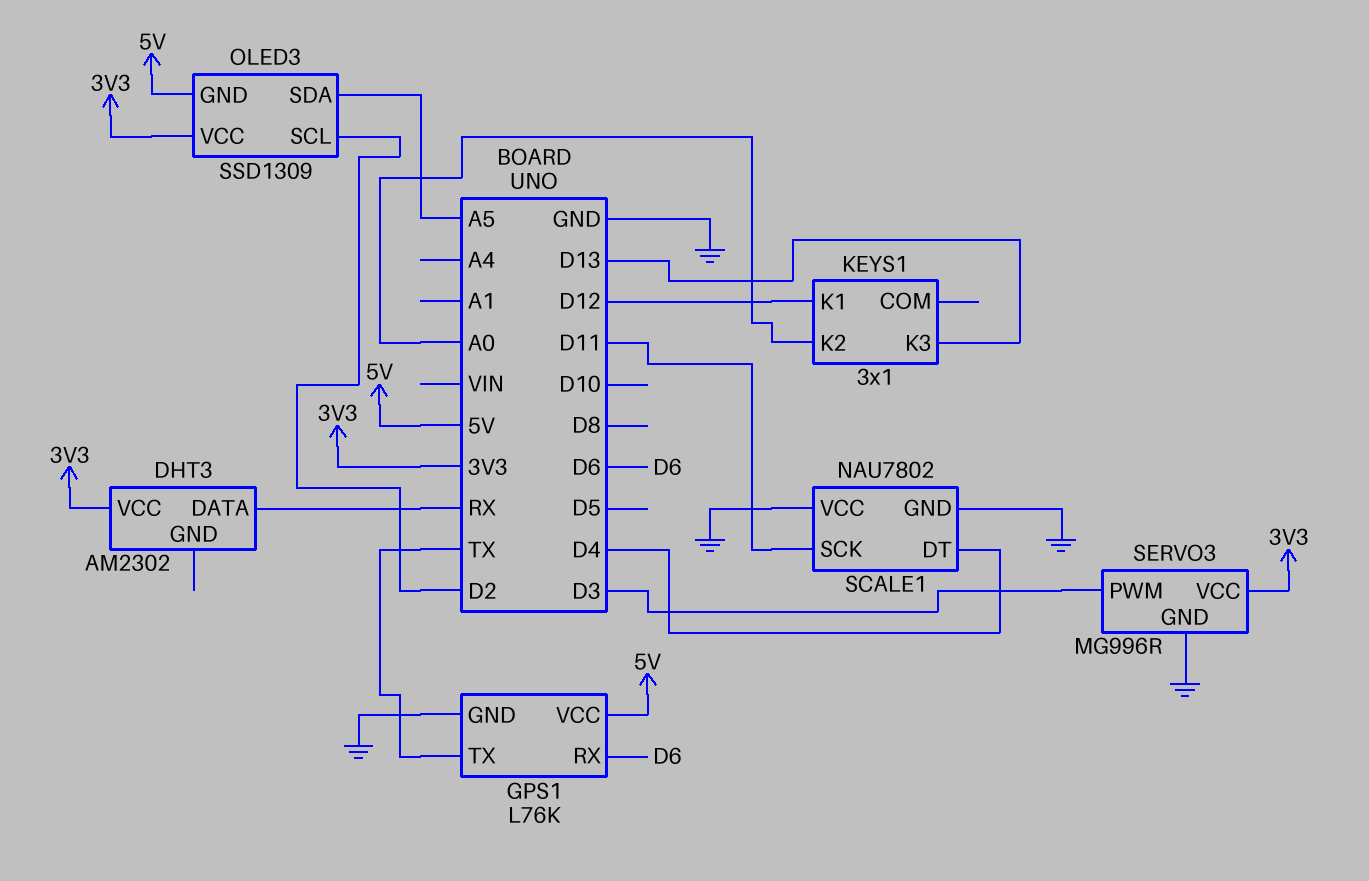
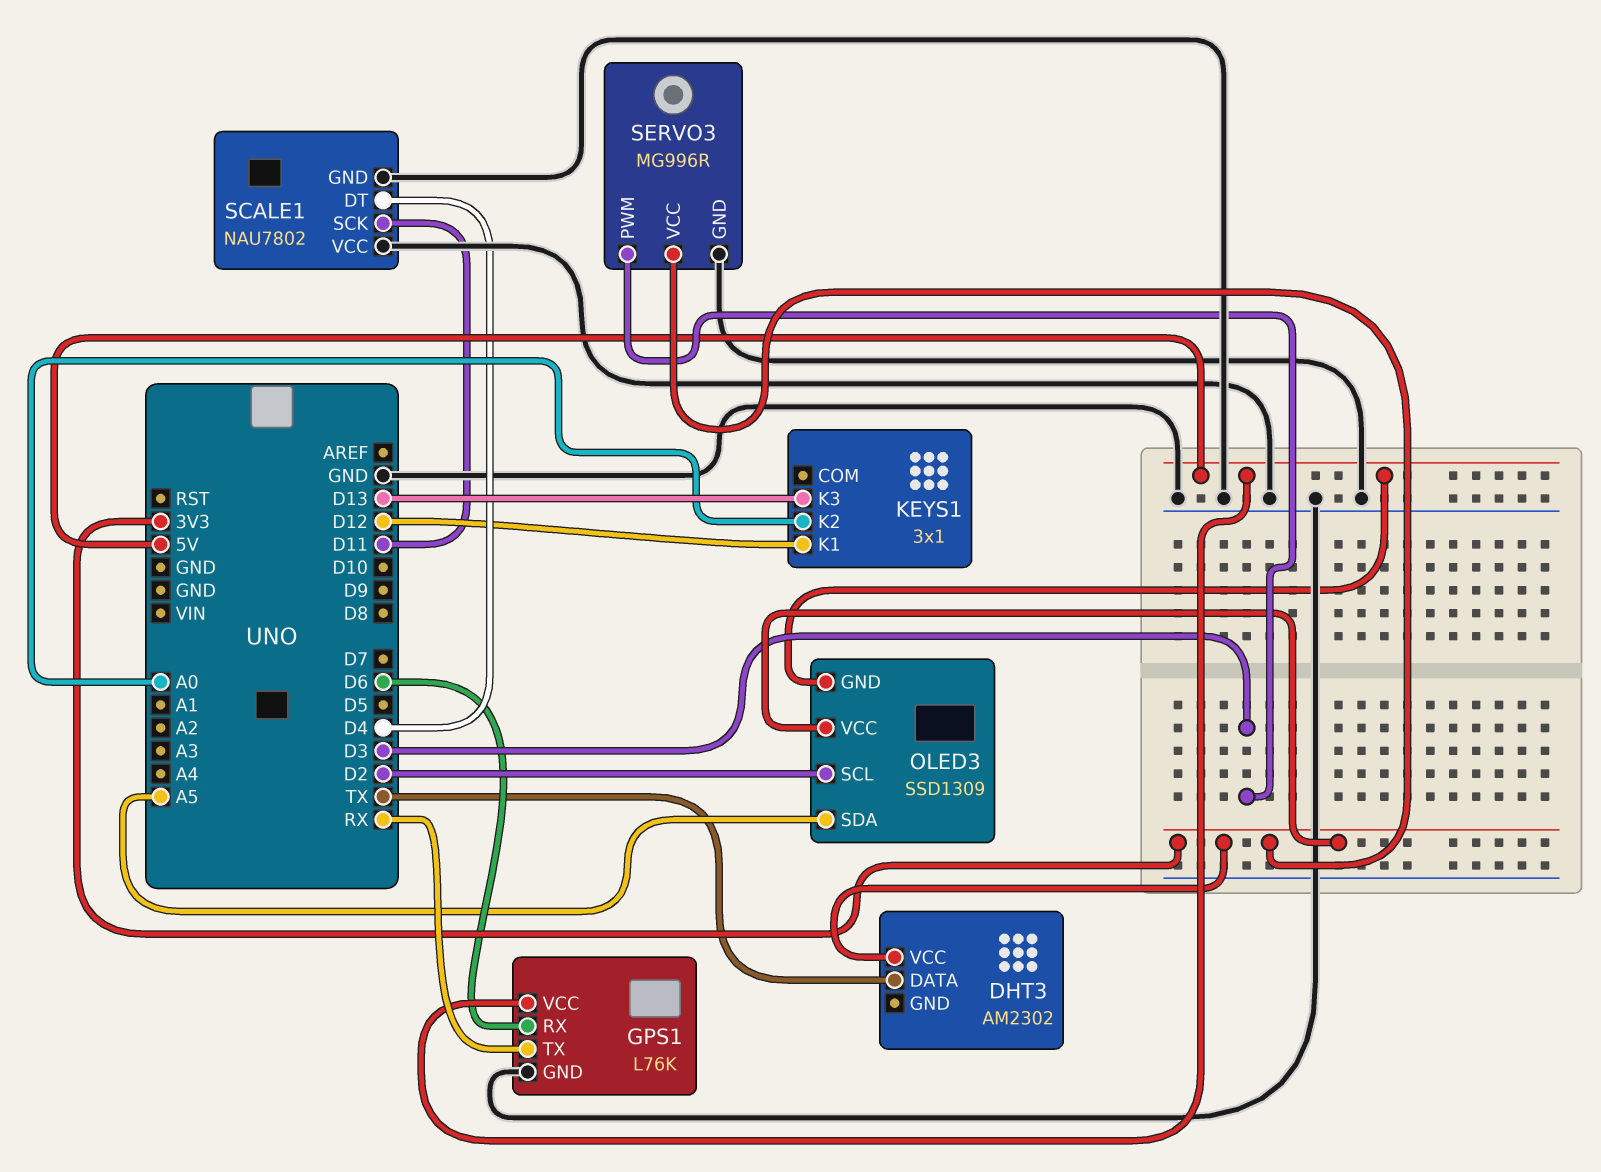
DHT3 pin DATA: RX -> TX
GPS1 pin TX: TX -> RX

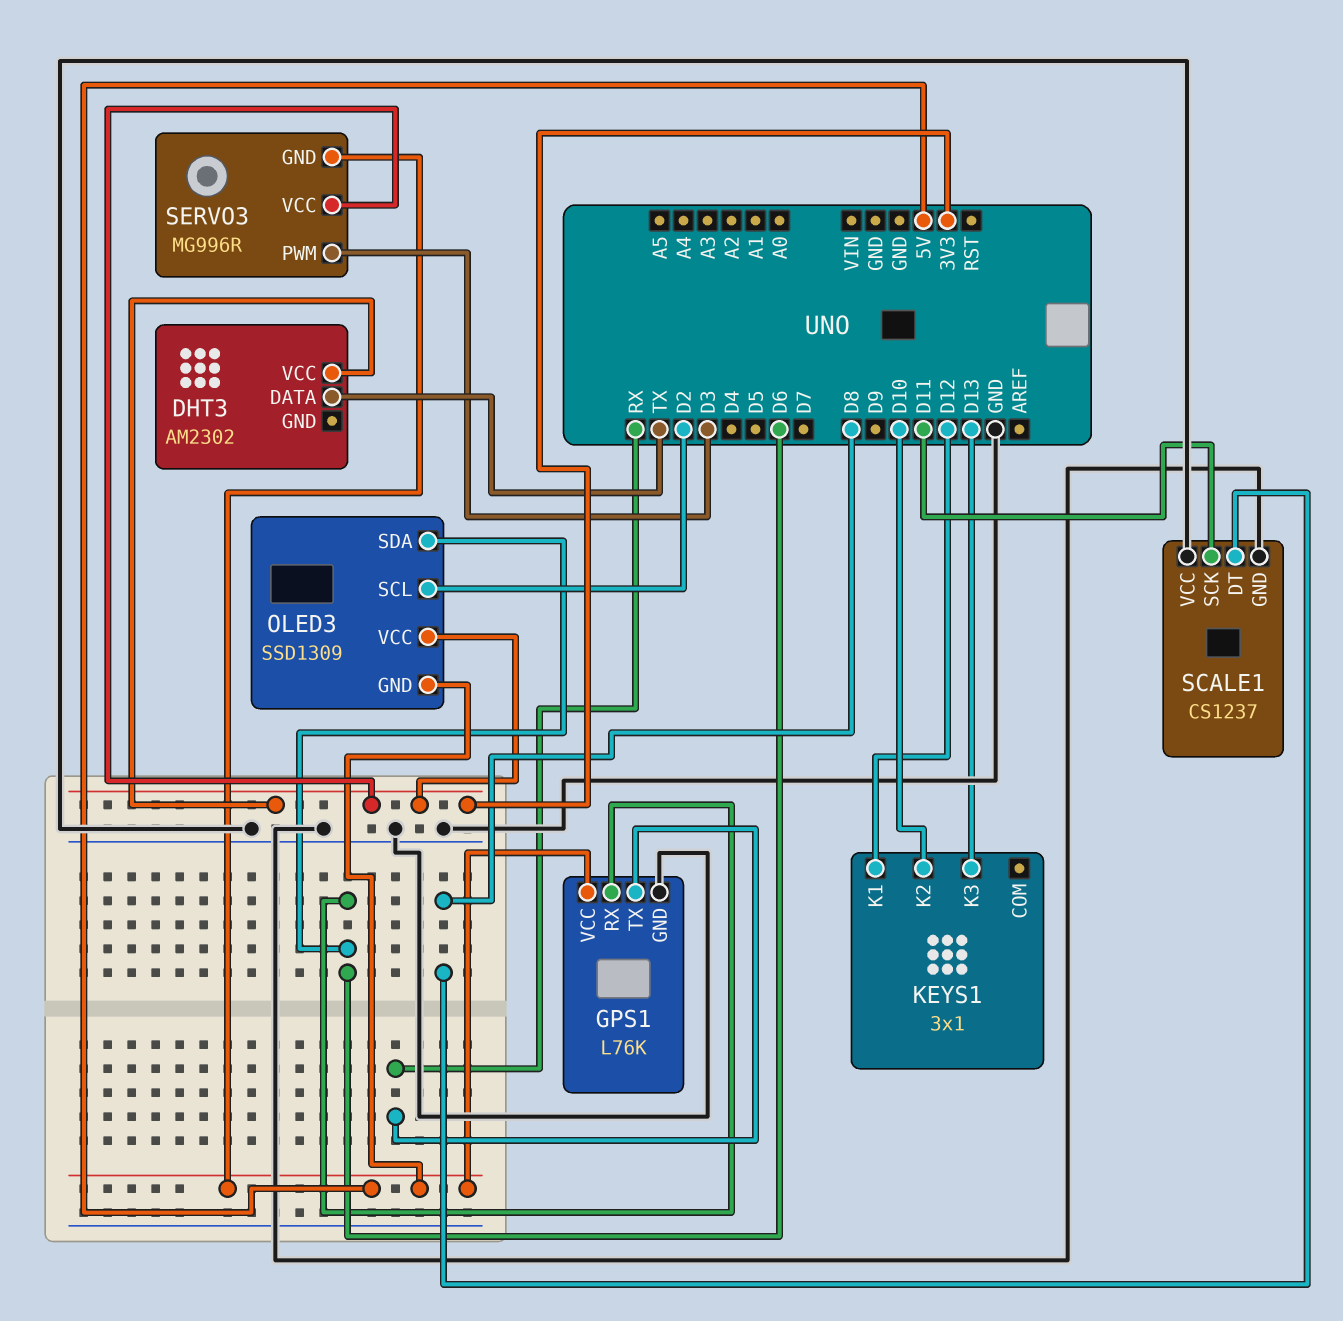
KEYS1 pin K2: A0 -> D10
OLED3 pin SDA: A5 -> D6
SCALE1: NAU7802 -> CS1237
SCALE1 pin DT: D4 -> D8
SERVO3 pin GND: GND -> 5V

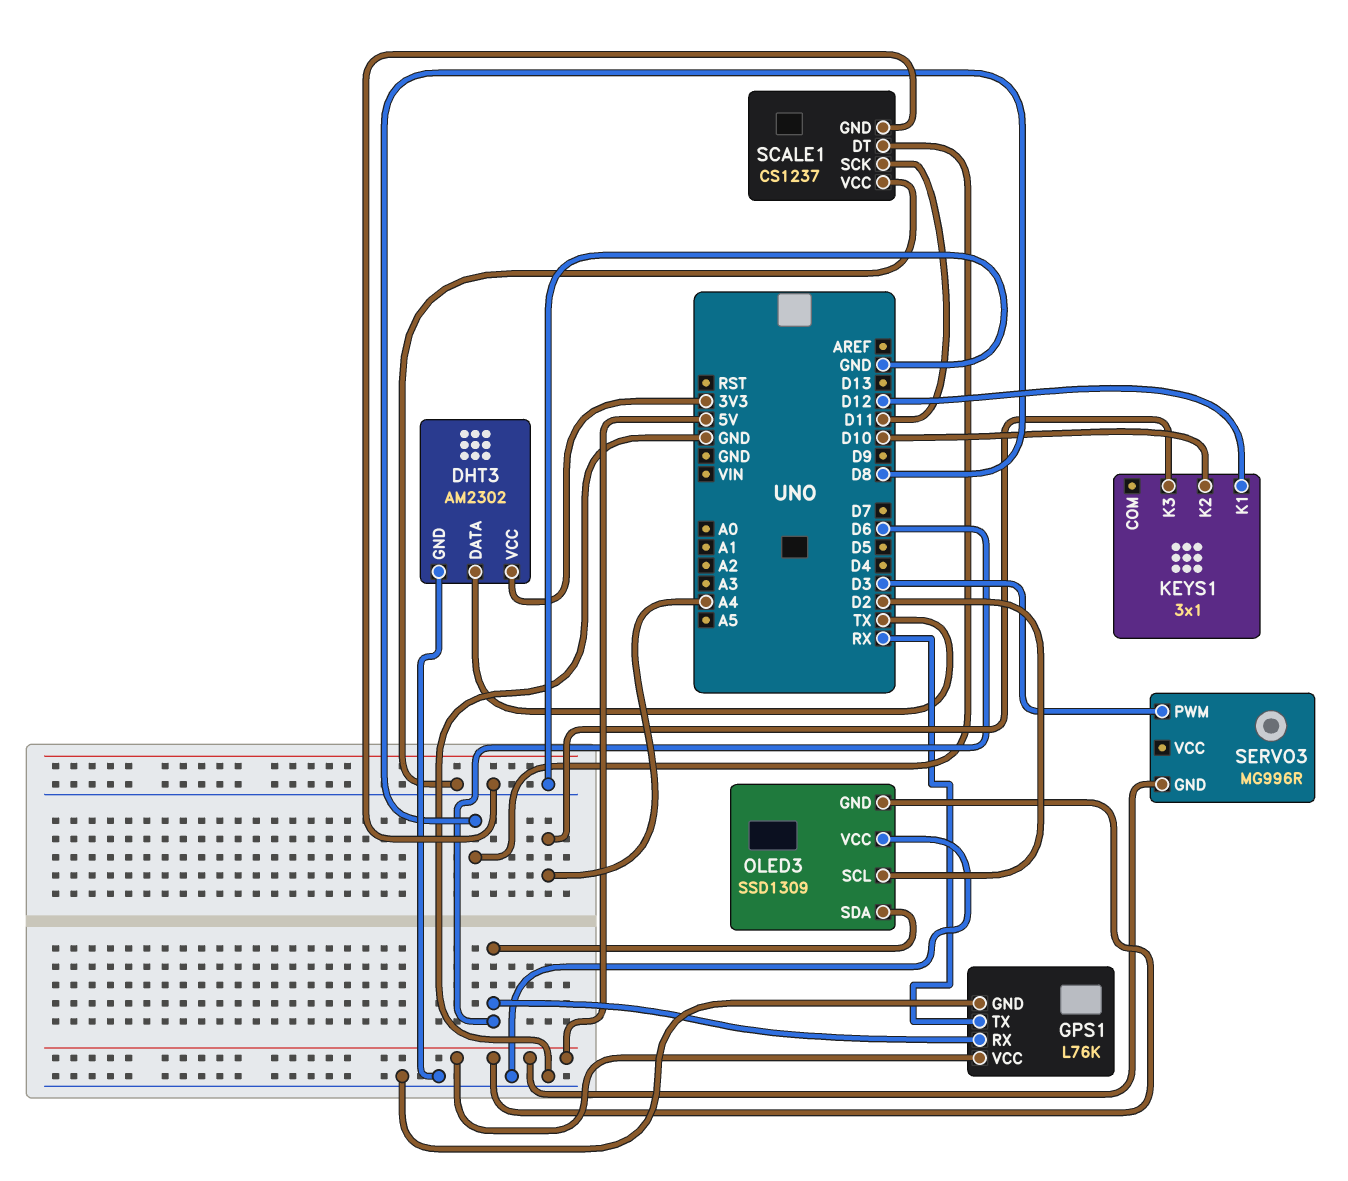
DHT3 pin GND: none -> GND
KEYS1 pin K3: D13 -> A4
OLED3 pin VCC: 3V3 -> GND
SERVO3 pin VCC: 3V3 -> none

